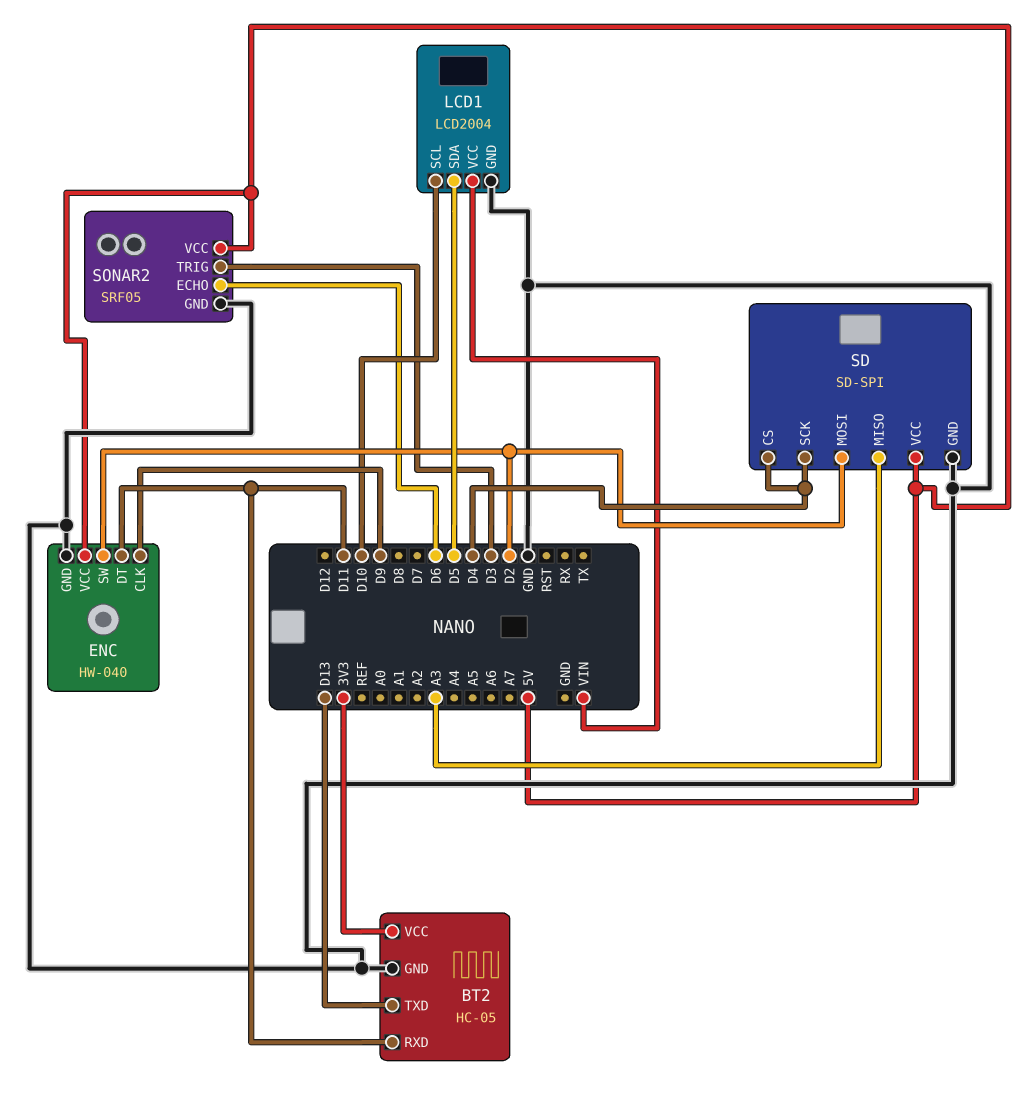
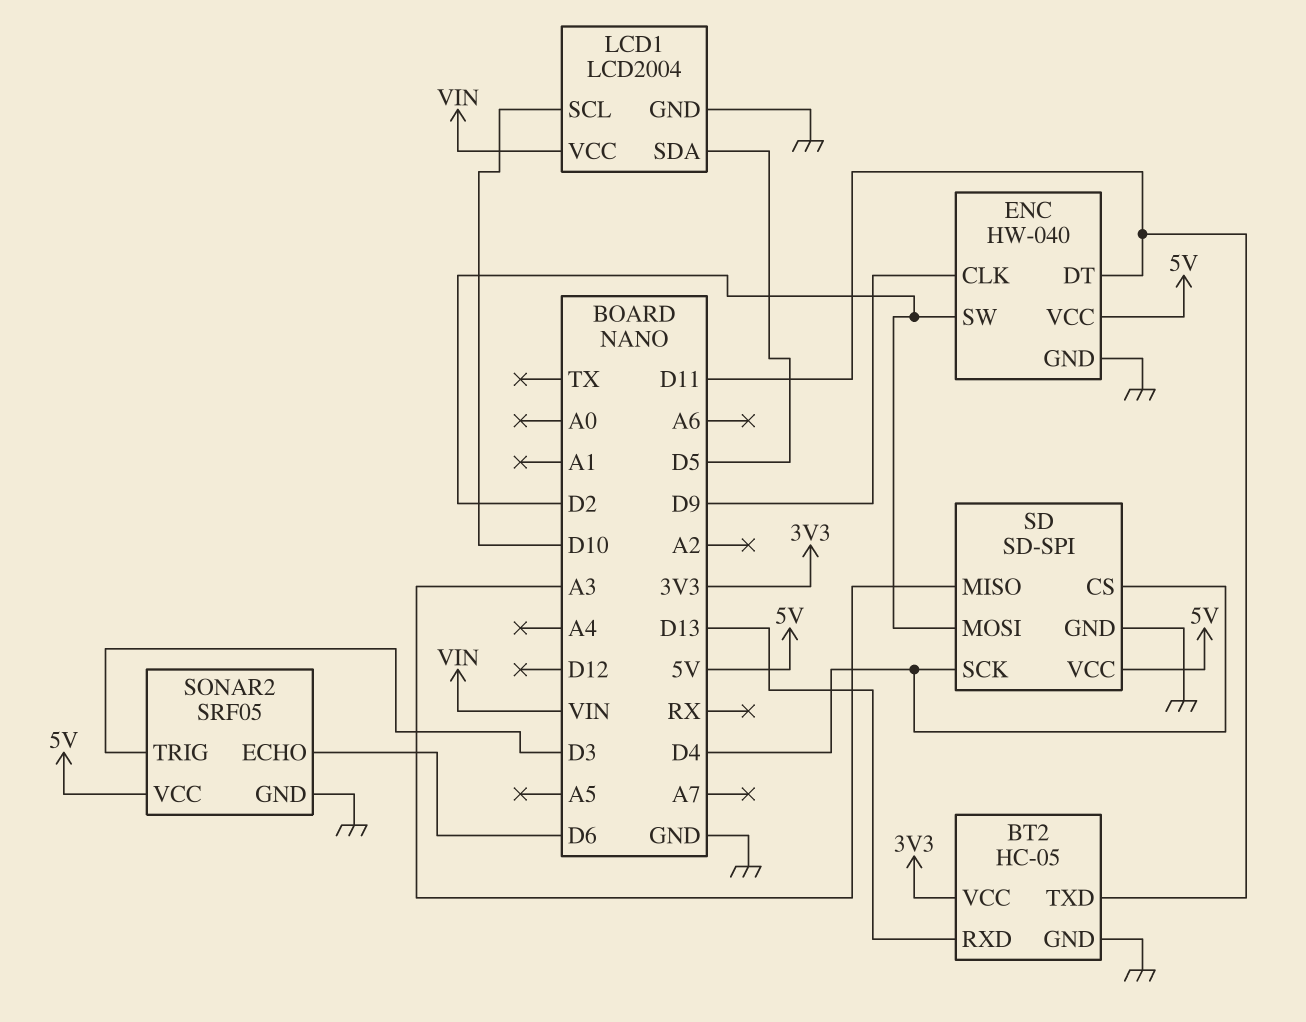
BT2 pin RXD: D11 -> D13
BT2 pin TXD: D13 -> D11

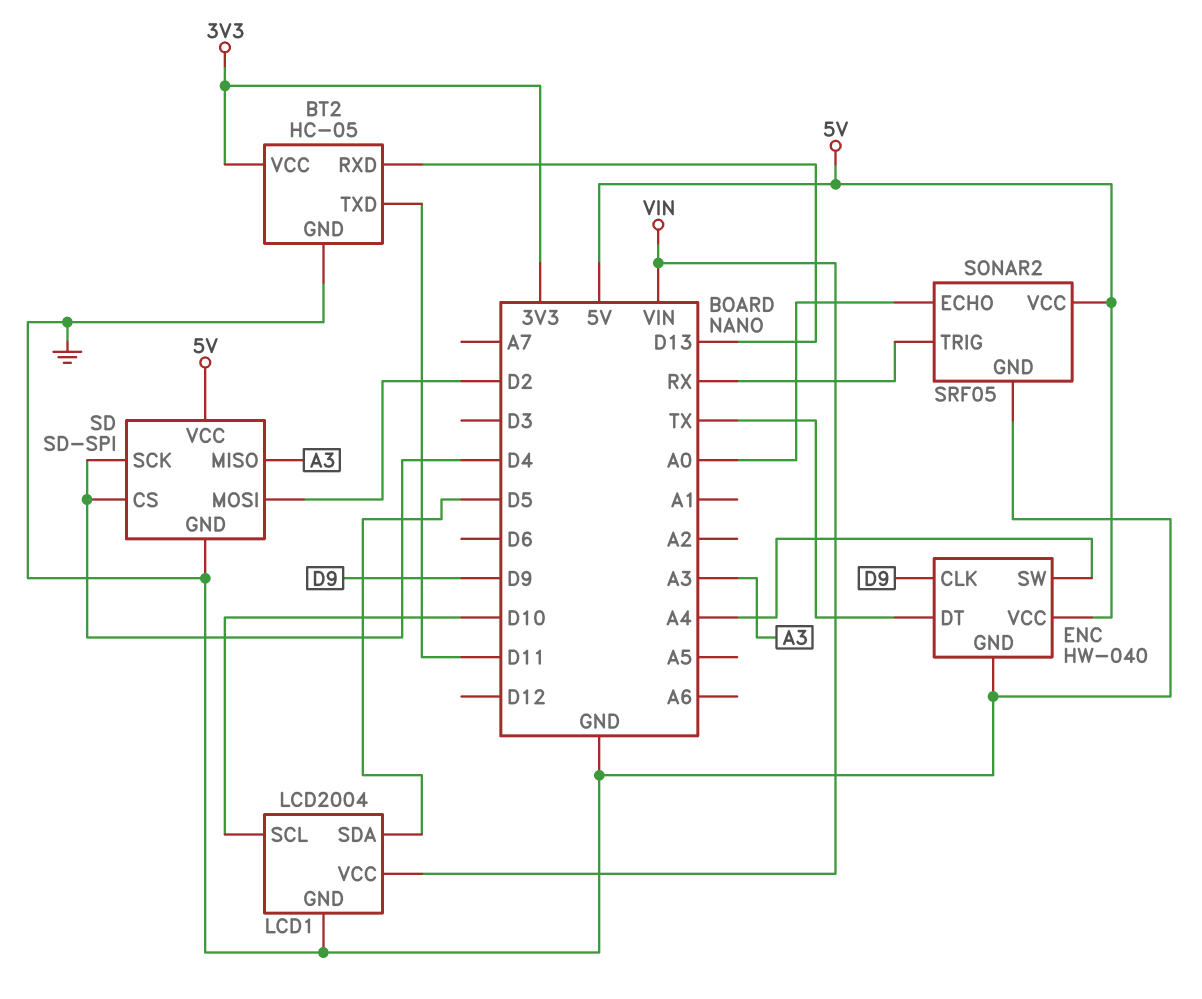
ENC pin DT: D11 -> TX
ENC pin SW: D2 -> A4
SONAR2 pin ECHO: D6 -> A0
SONAR2 pin TRIG: D3 -> RX

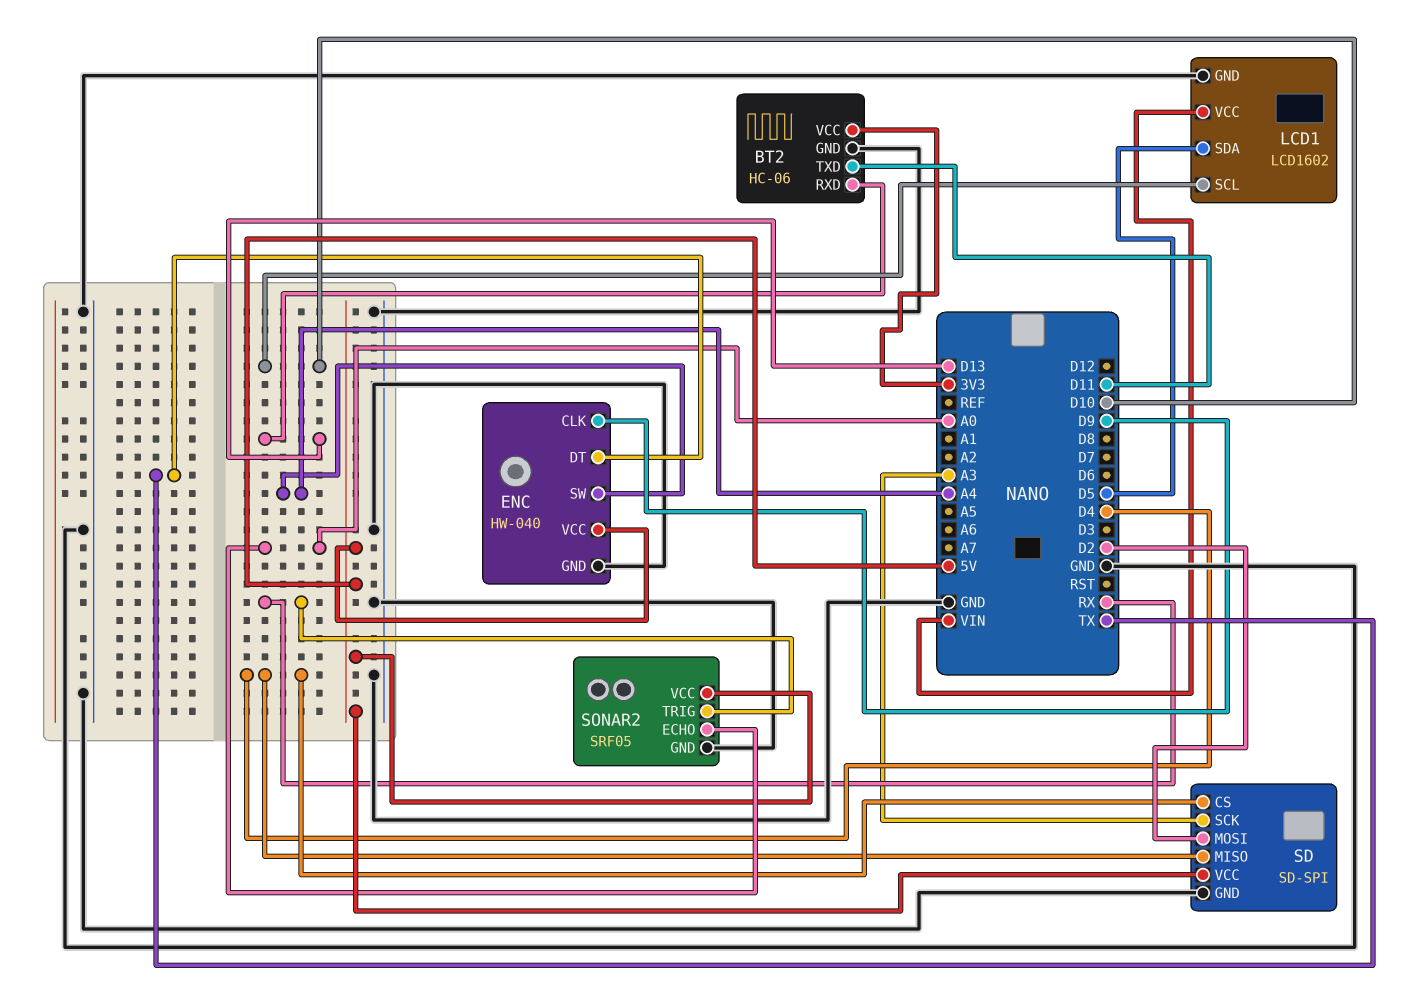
BT2: HC-05 -> HC-06
LCD1: LCD2004 -> LCD1602
SD pin MISO: A3 -> D4
SD pin SCK: D4 -> A3

